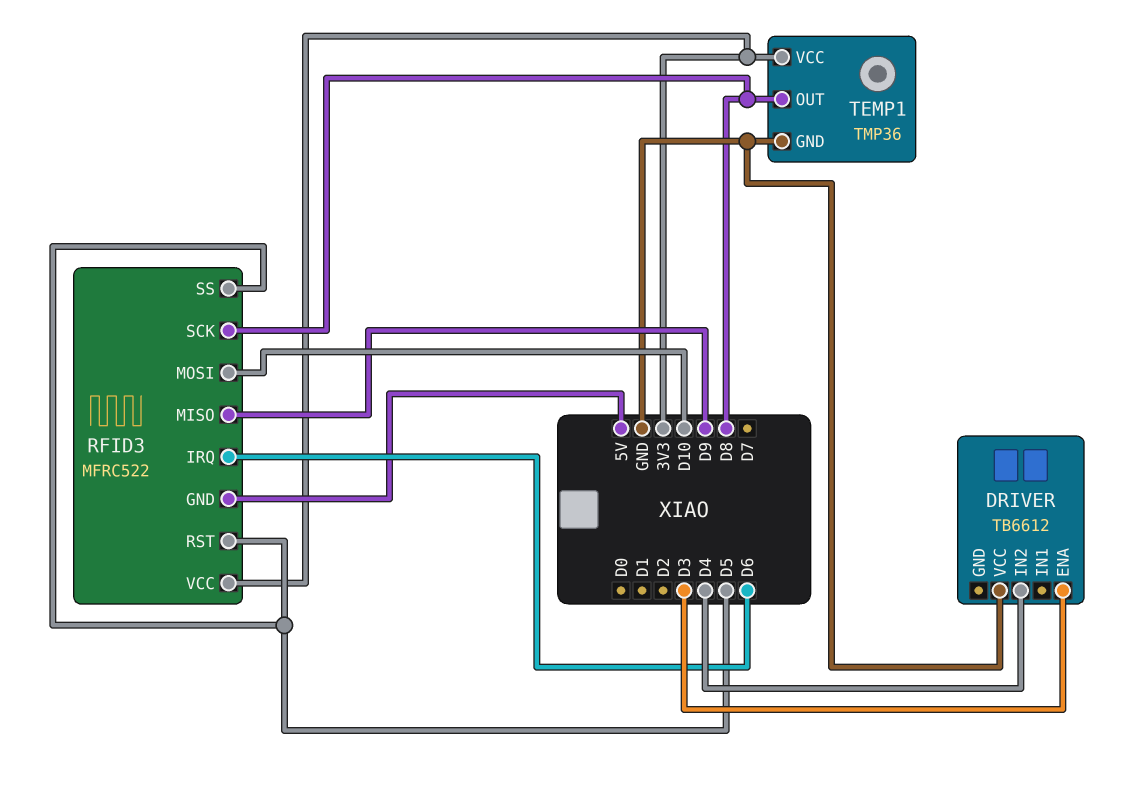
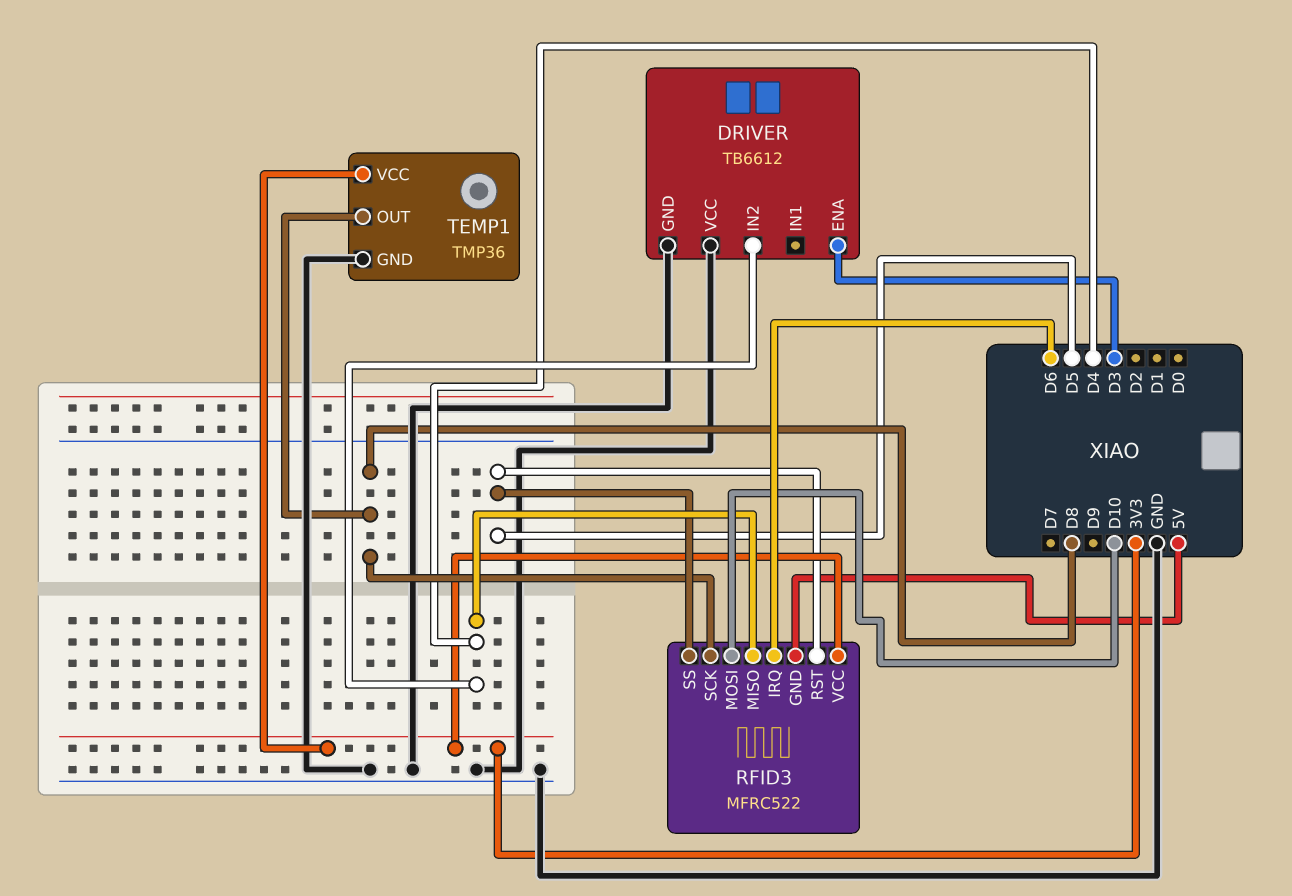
DRIVER pin GND: none -> GND
RFID3 pin MISO: D9 -> D4

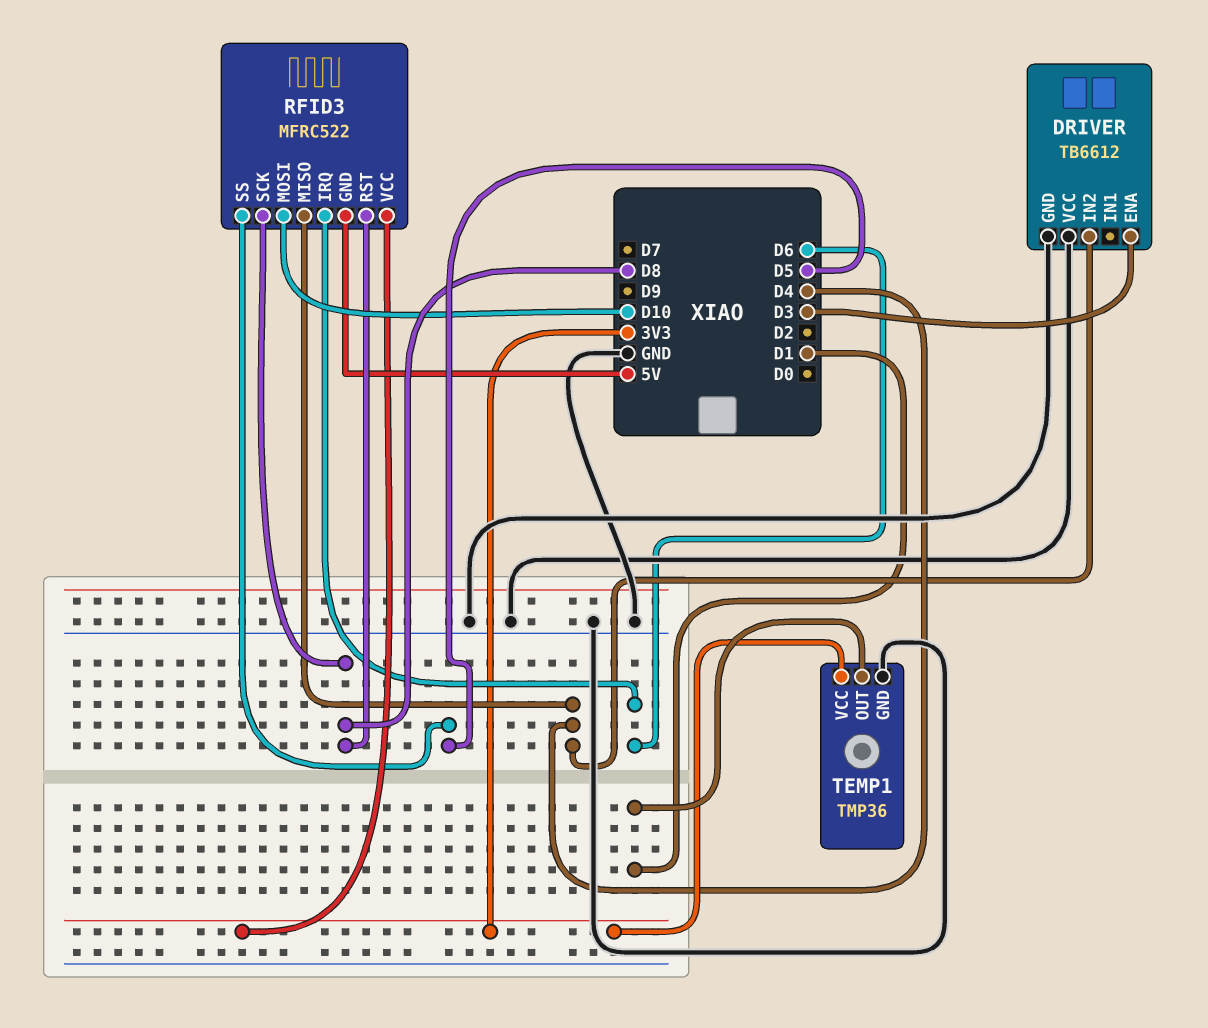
RFID3 pin RST: D5 -> D8
TEMP1 pin OUT: D8 -> D1

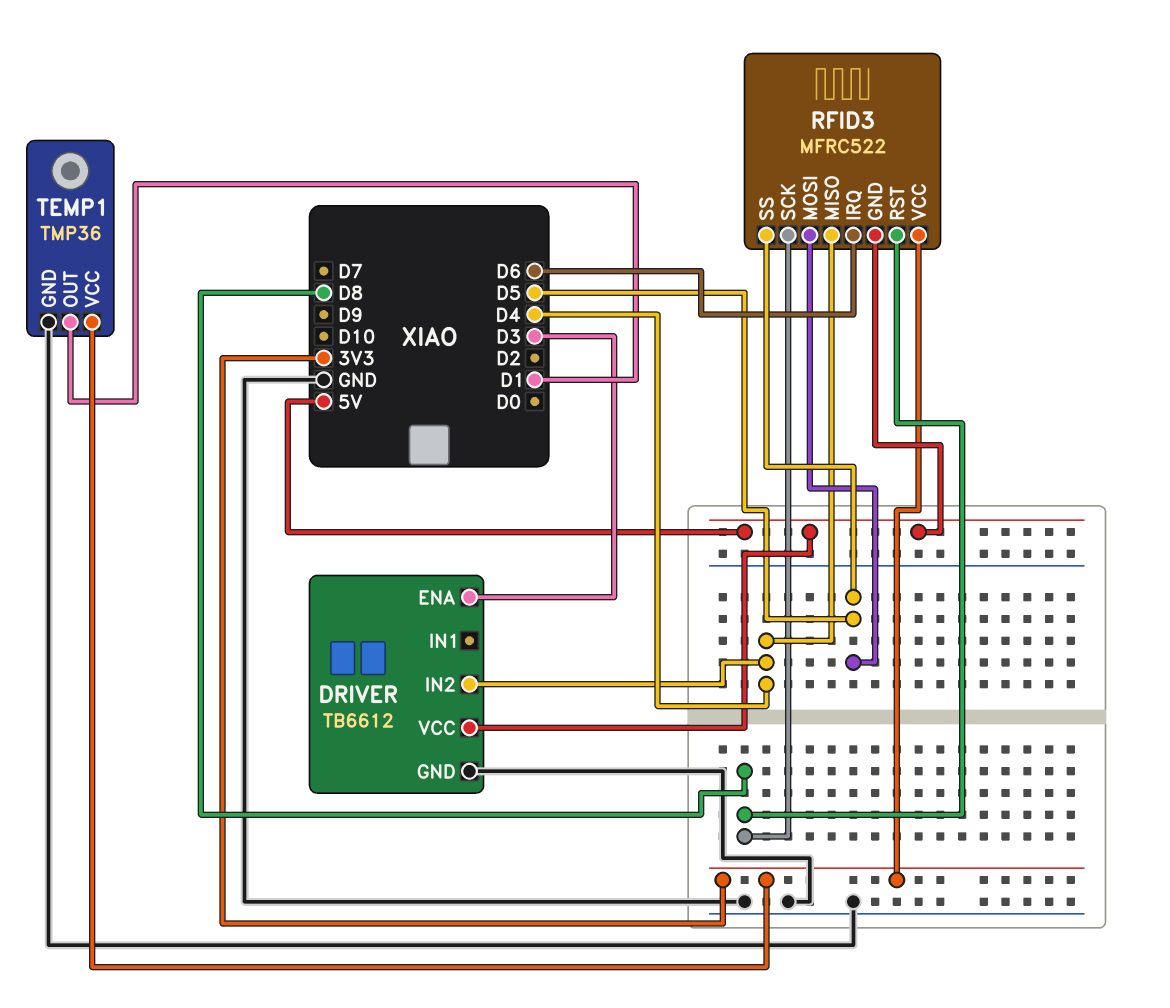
DRIVER pin VCC: GND -> 5V
RFID3 pin MOSI: D10 -> D5

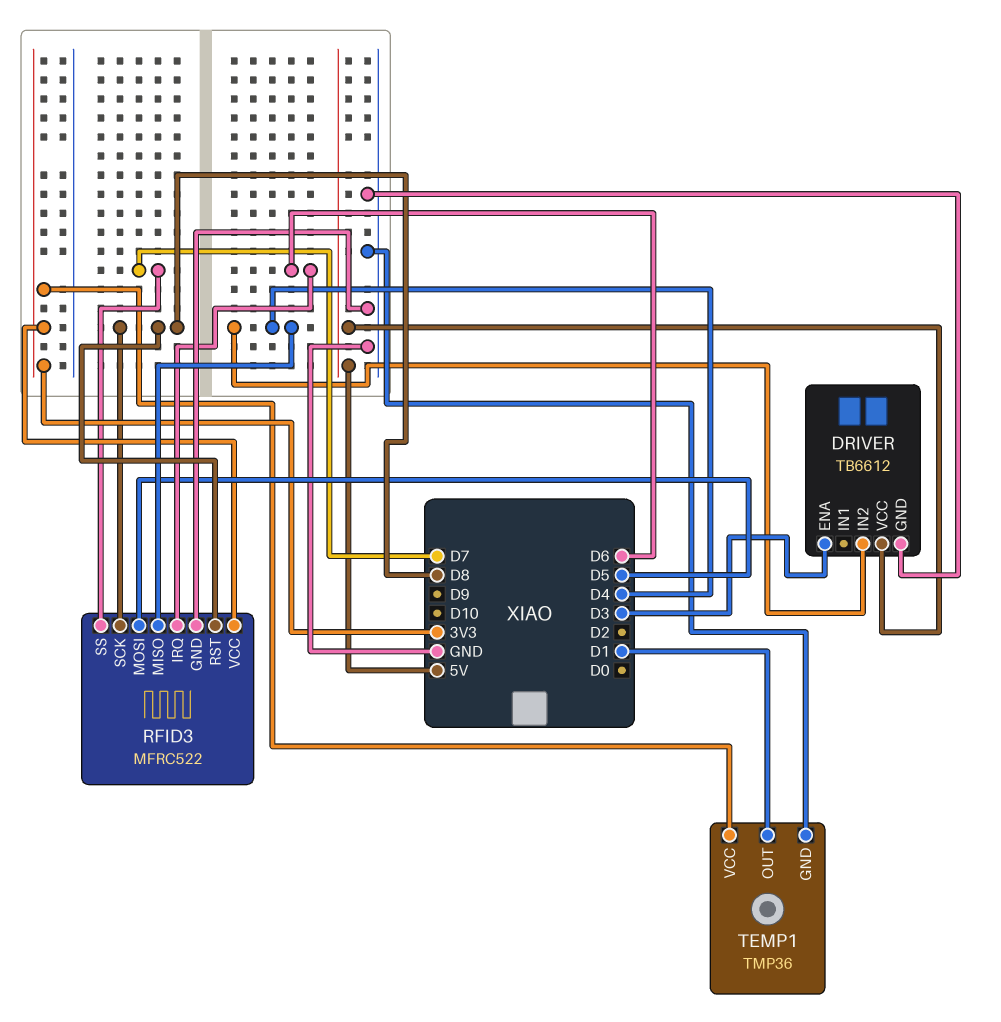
RFID3 pin GND: 5V -> GND
RFID3 pin SS: D5 -> D7

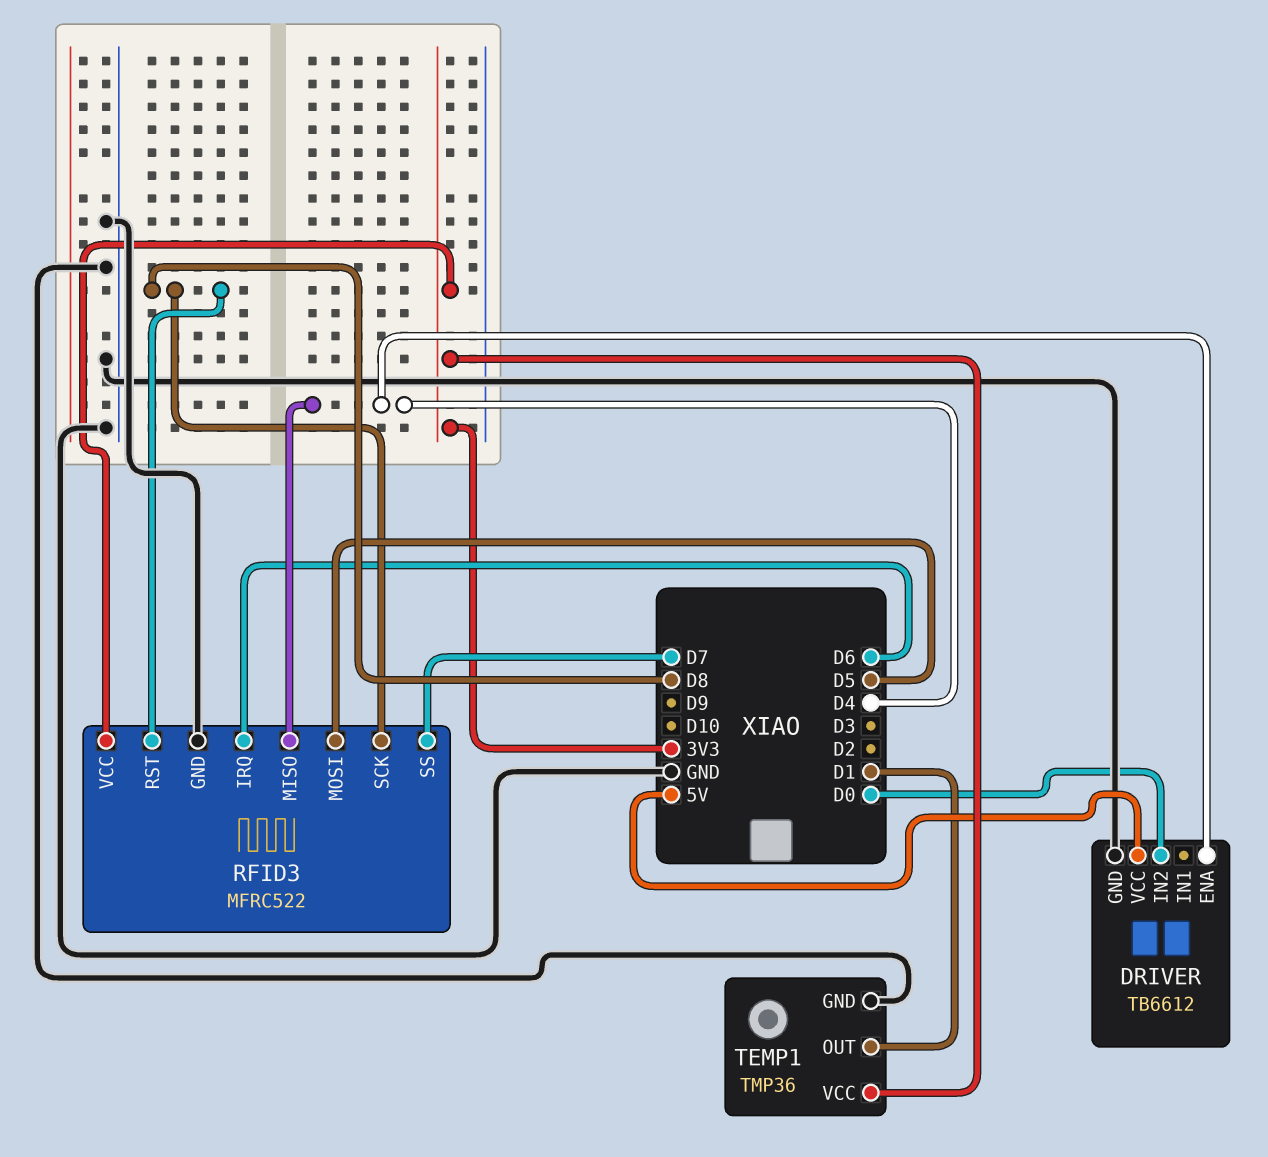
DRIVER pin ENA: D3 -> D4
DRIVER pin IN2: D4 -> D0

